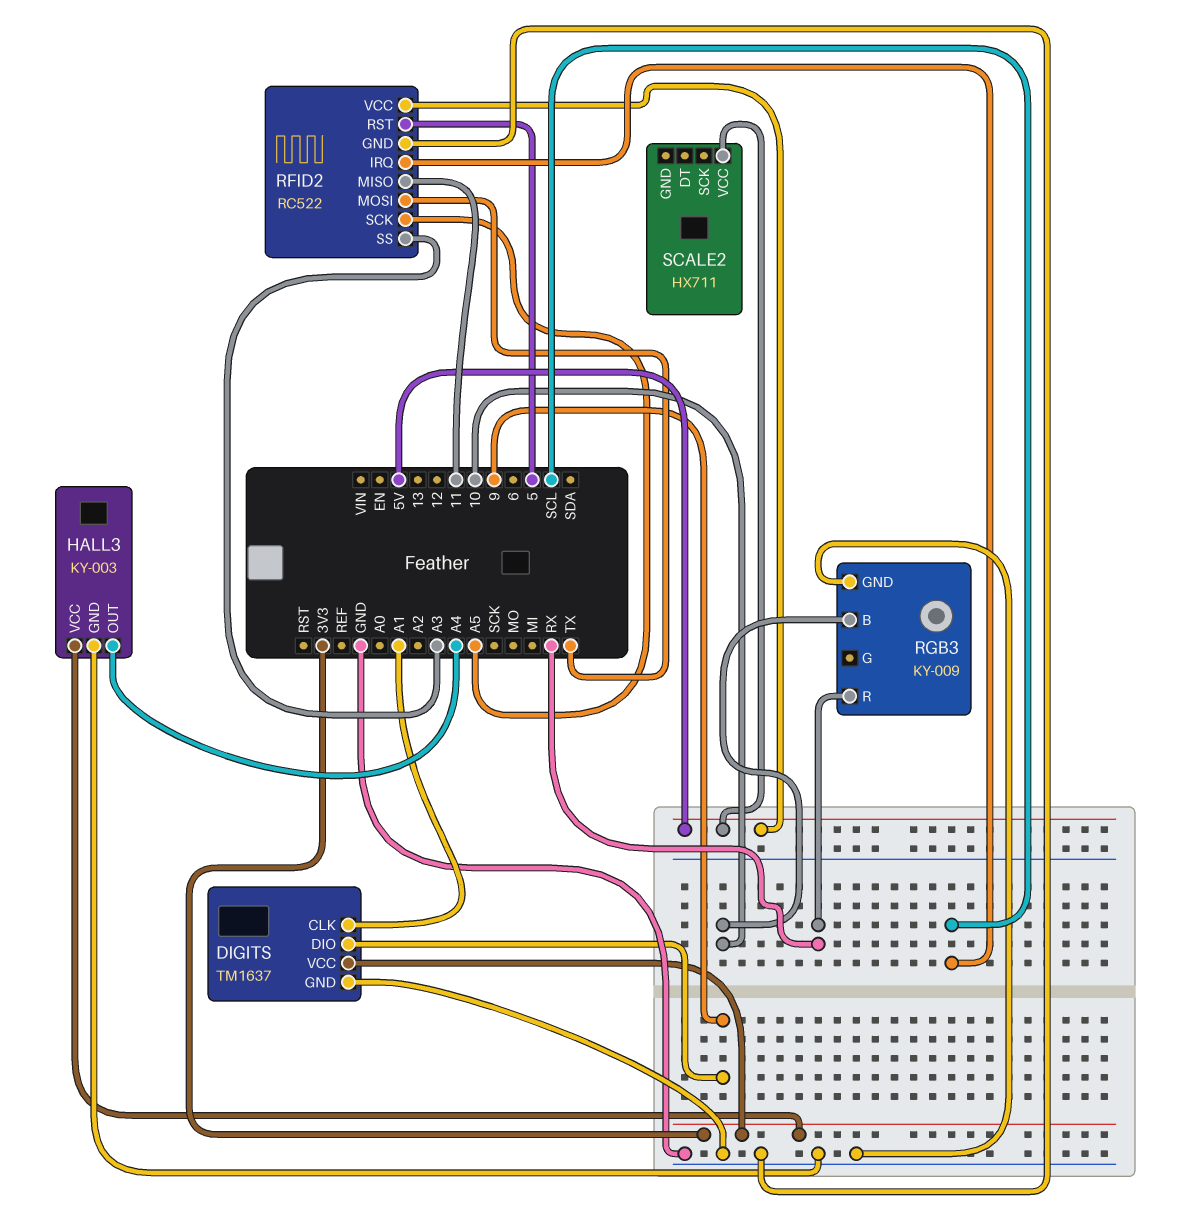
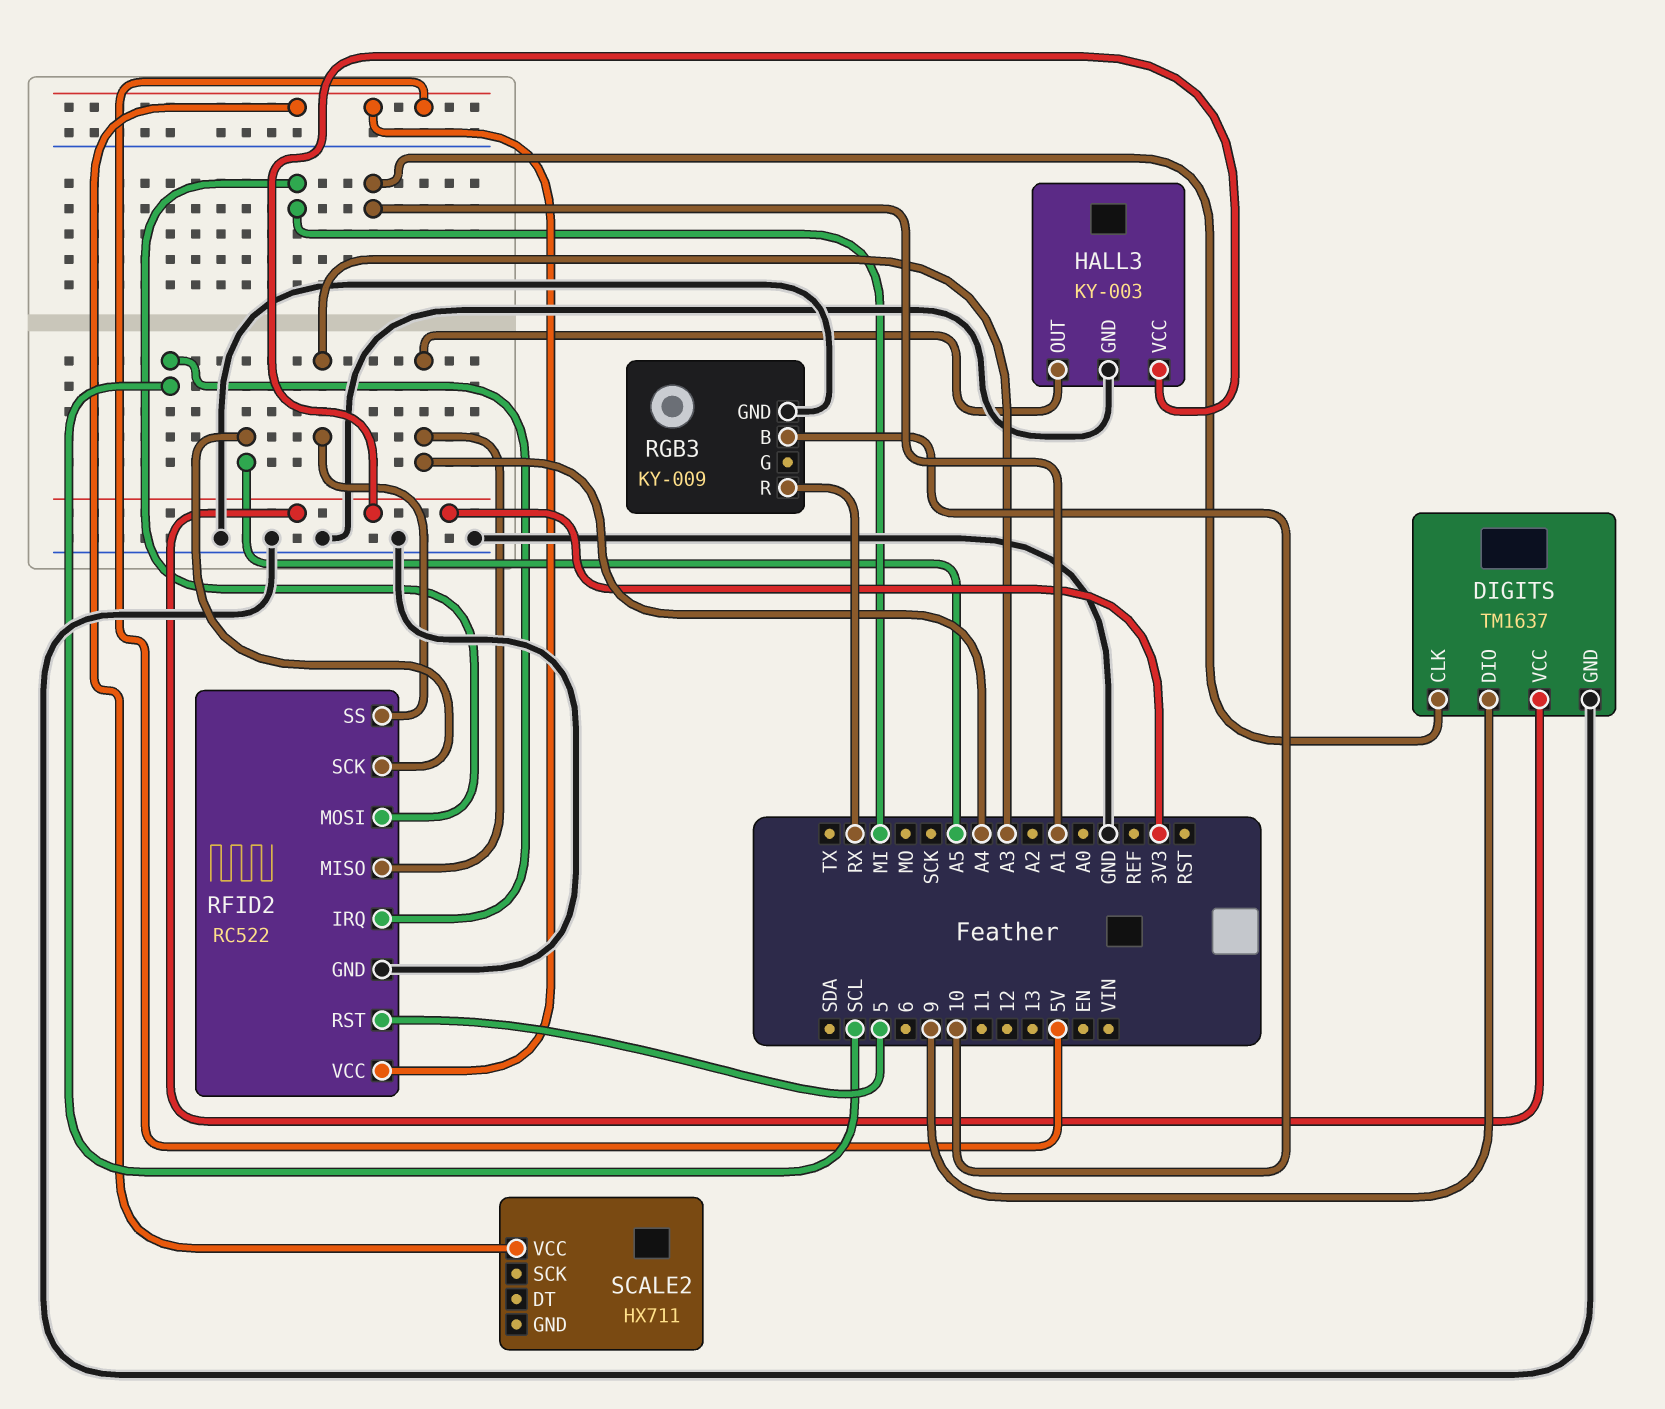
RFID2 pin MISO: 11 -> A4
RFID2 pin MOSI: TX -> MI

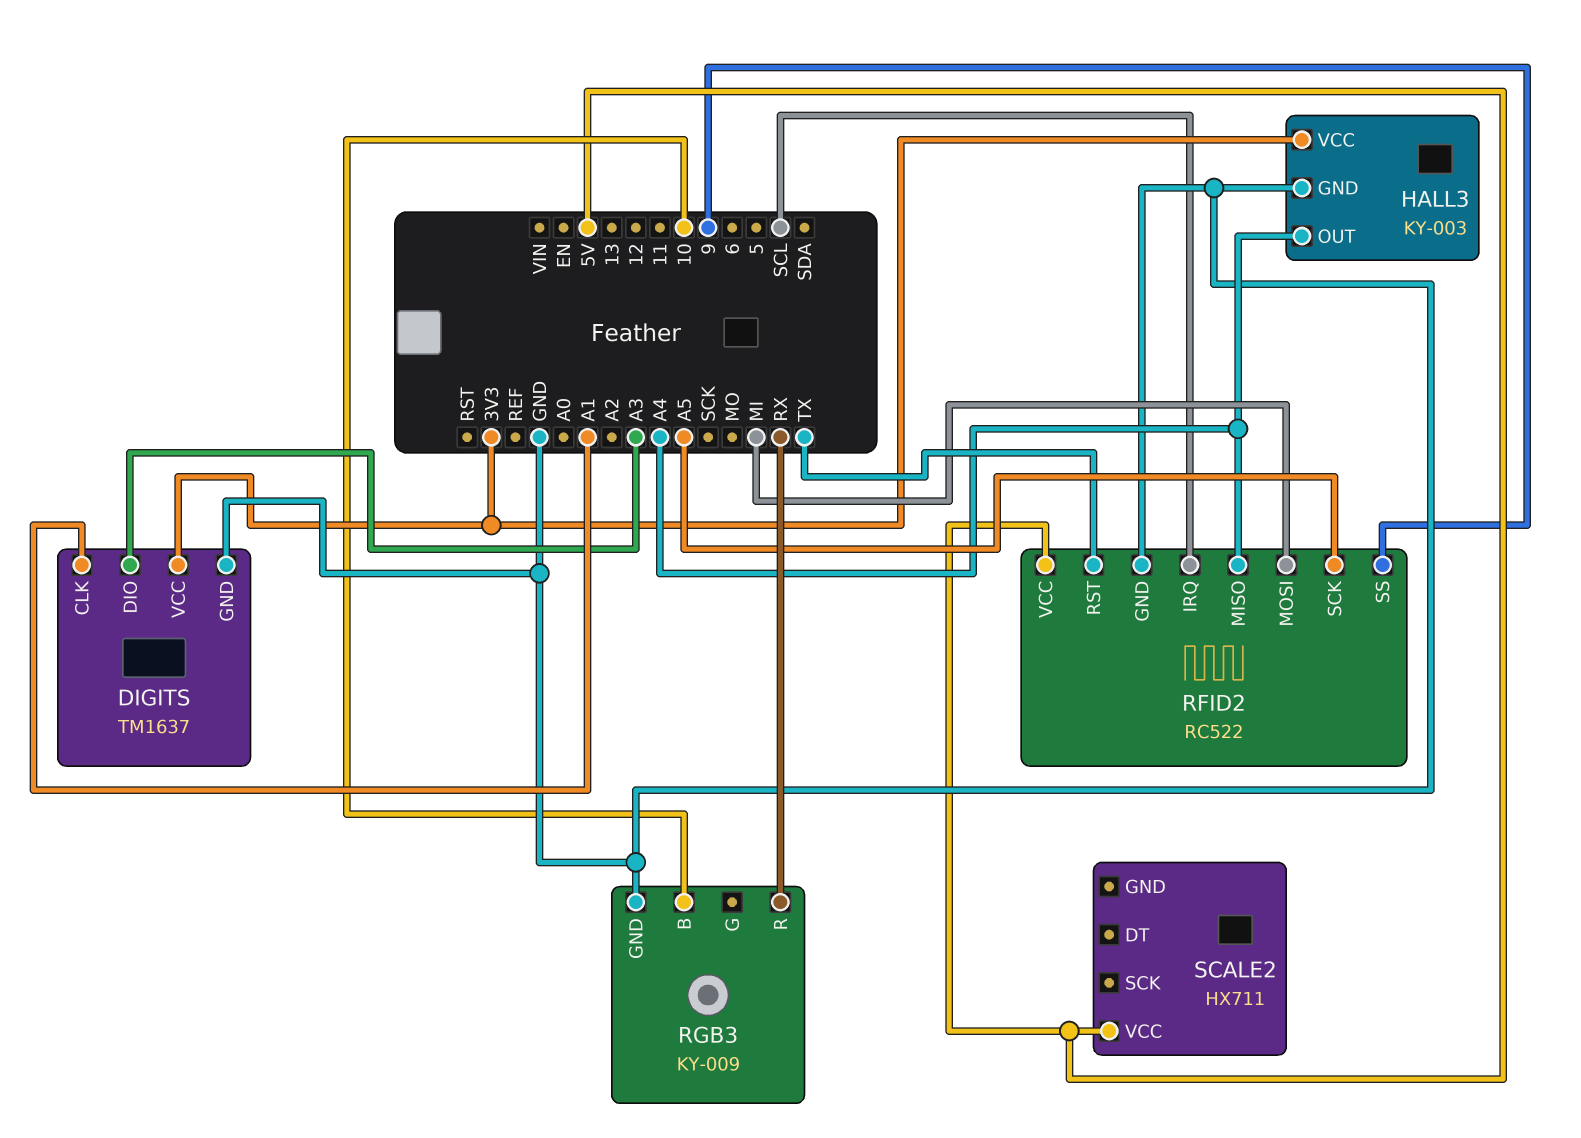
DIGITS pin DIO: 9 -> A3
RFID2 pin RST: 5 -> TX
RFID2 pin SS: A3 -> 9

